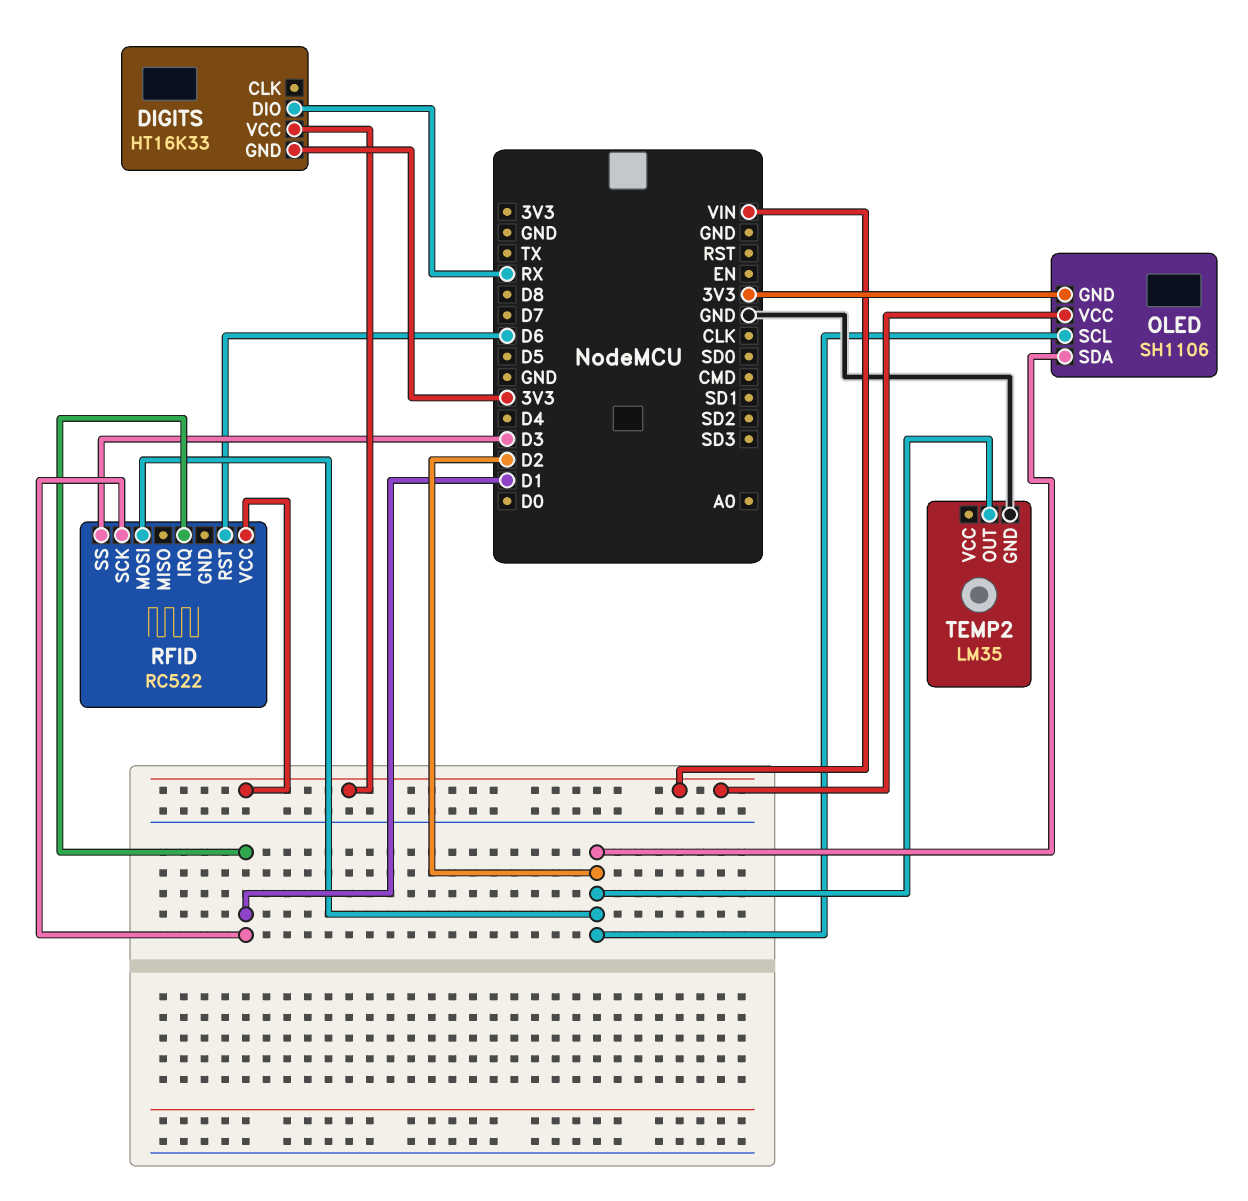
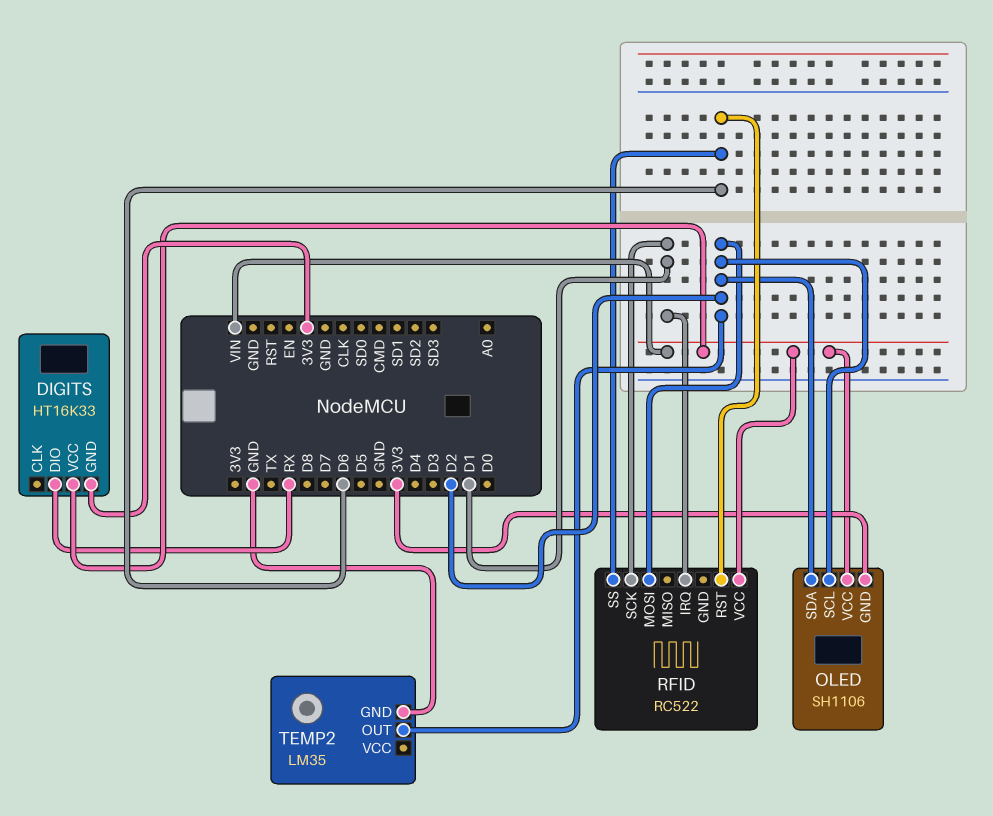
RFID pin SS: D3 -> D6

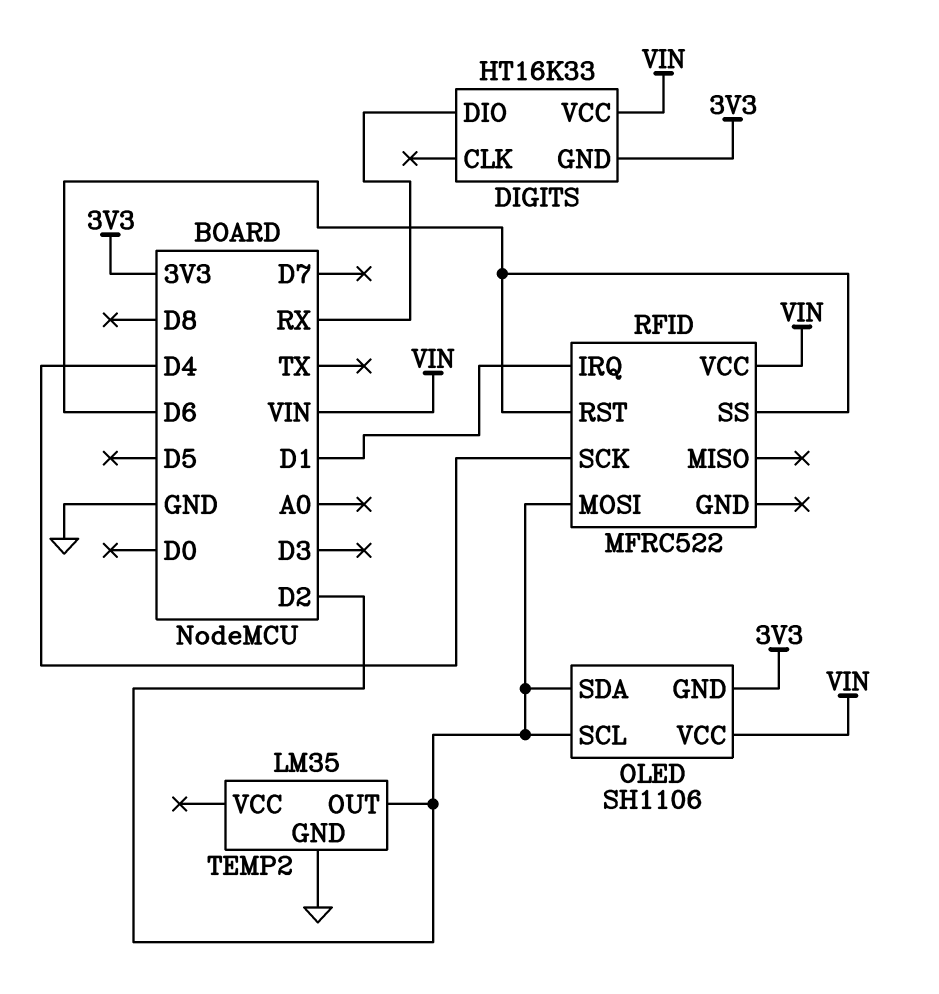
RFID: RC522 -> MFRC522
RFID pin SCK: D1 -> D4

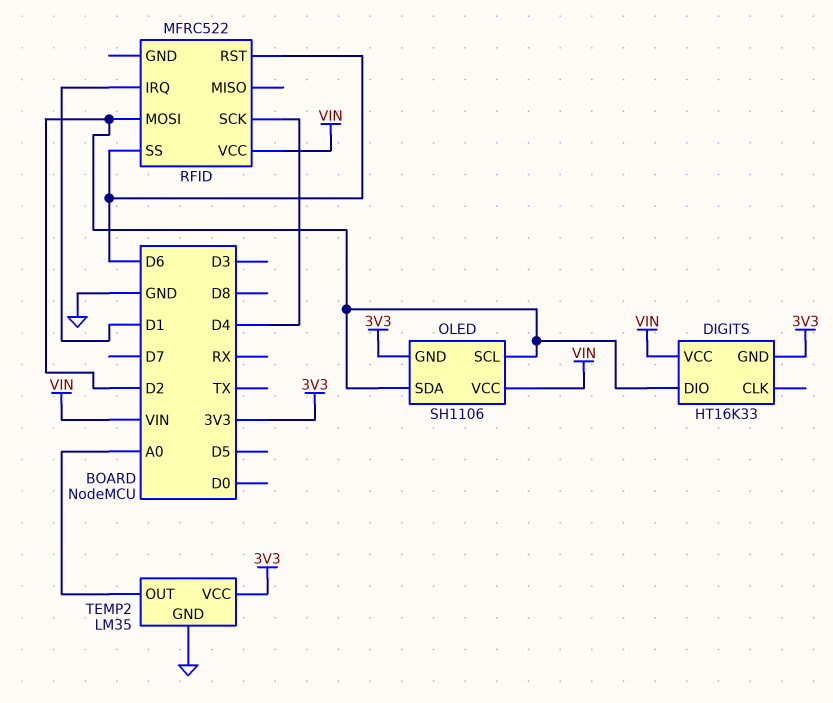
DIGITS pin DIO: RX -> D2
TEMP2 pin OUT: D2 -> A0
TEMP2 pin VCC: none -> 3V3

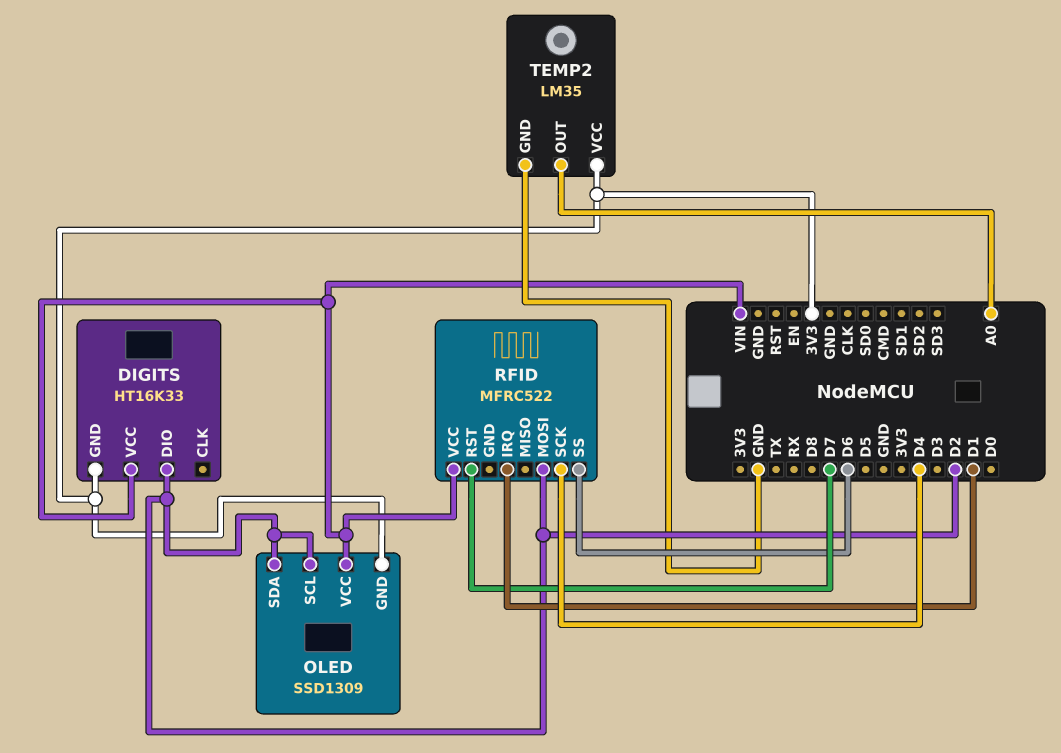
OLED: SH1106 -> SSD1309
RFID pin RST: D6 -> D7

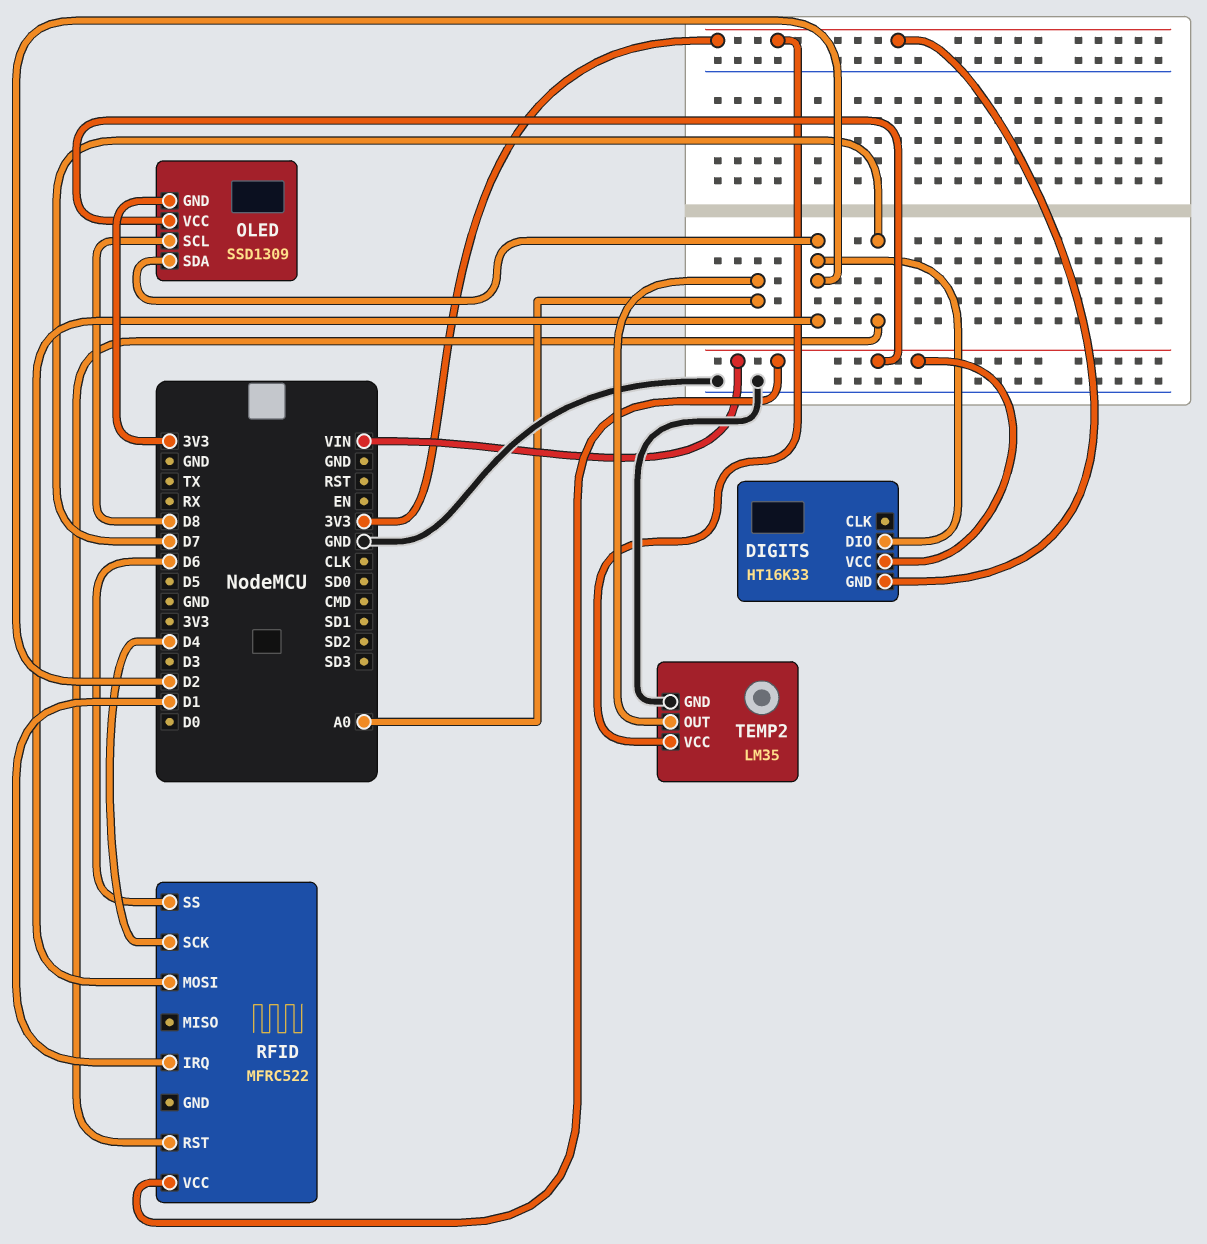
OLED pin SCL: D2 -> D8

